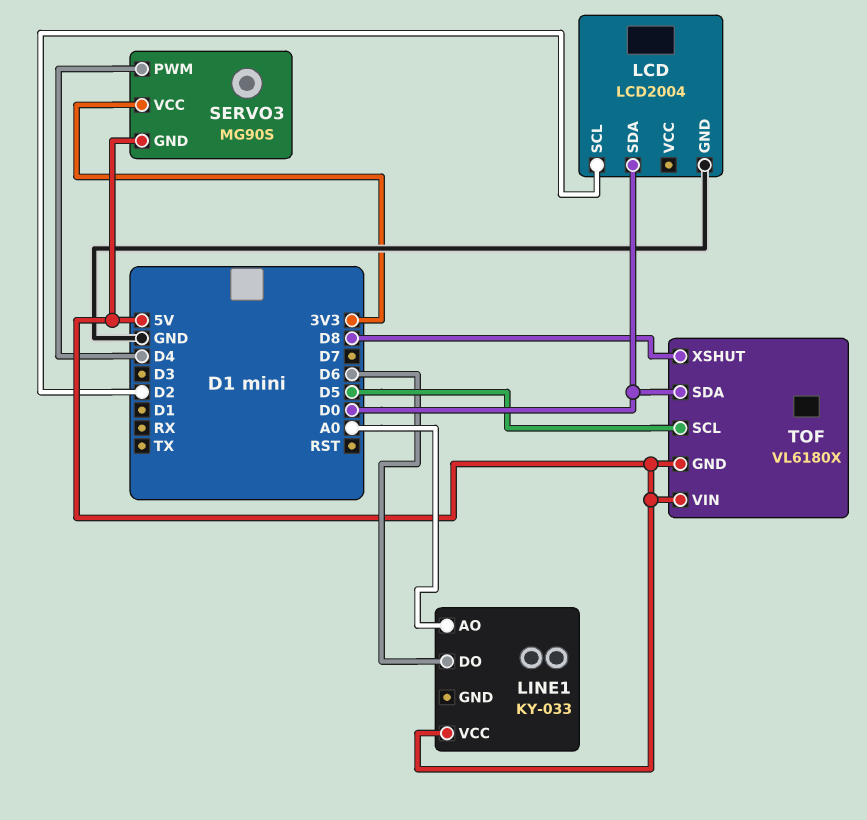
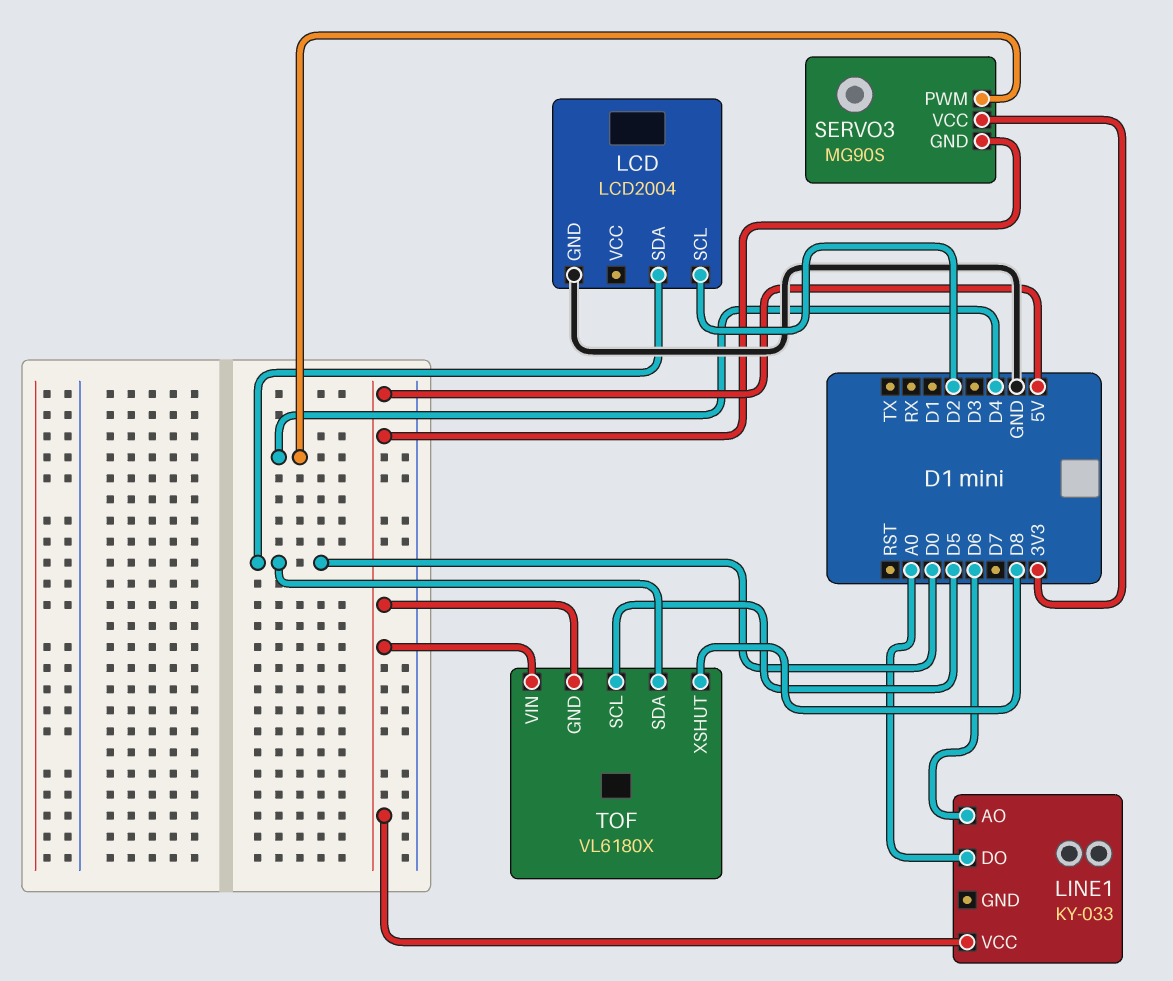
LINE1 pin AO: A0 -> D6
LINE1 pin DO: D6 -> A0

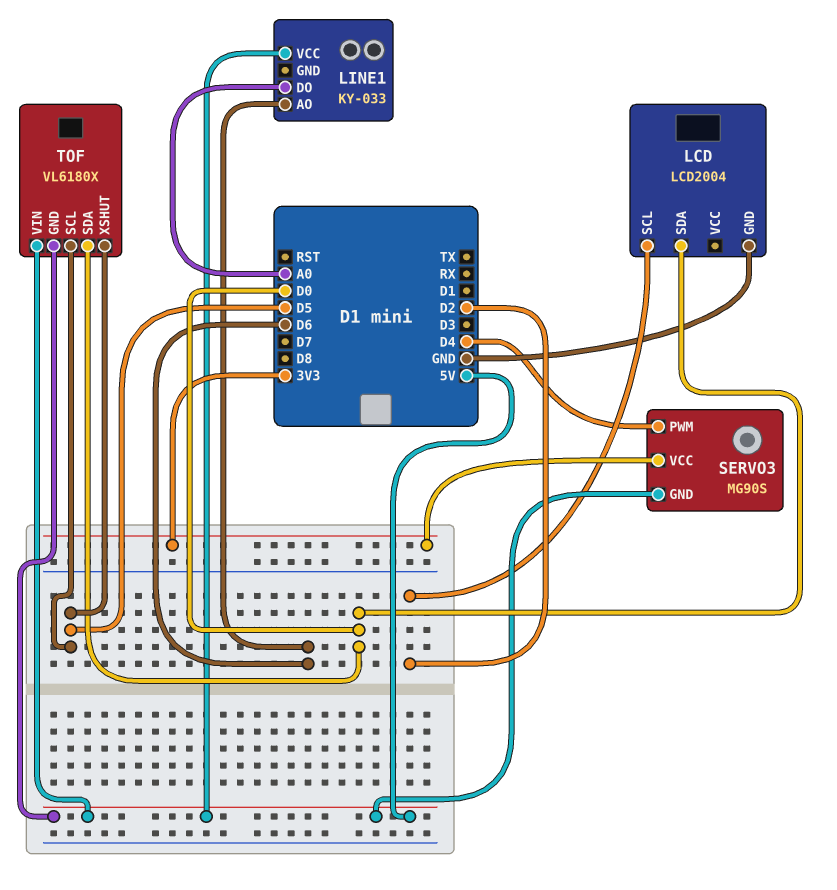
TOF pin XSHUT: D8 -> D5

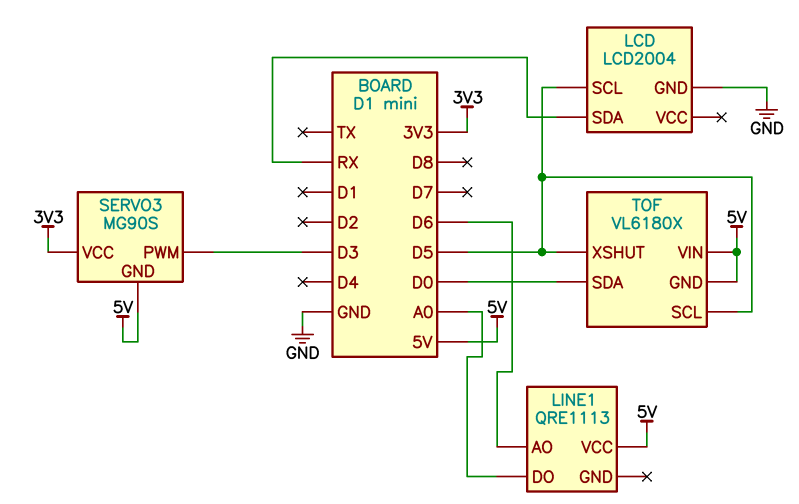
LCD pin SCL: D2 -> D5
LCD pin SDA: D0 -> RX
LINE1: KY-033 -> QRE1113
SERVO3 pin PWM: D4 -> D3

